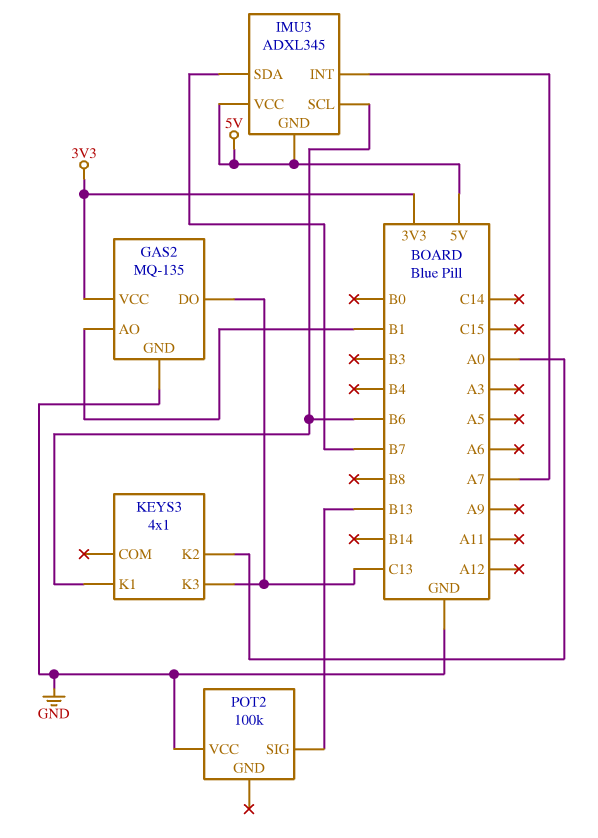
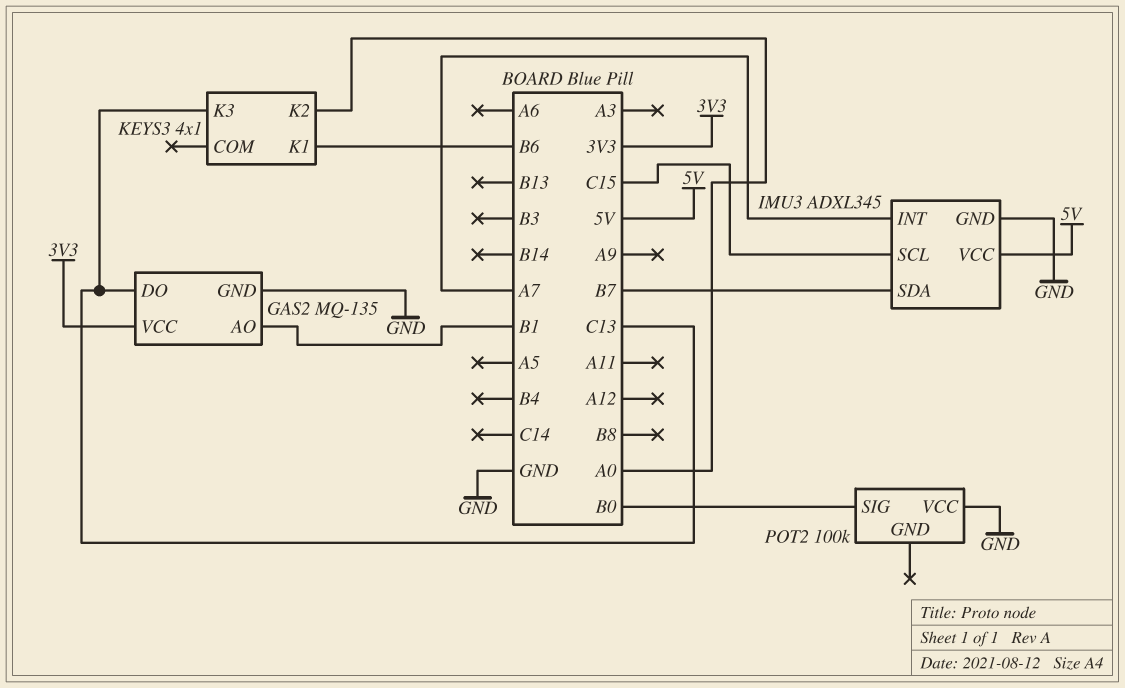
IMU3 pin GND: 5V -> GND
IMU3 pin SCL: B6 -> C15
POT2 pin SIG: B13 -> B0

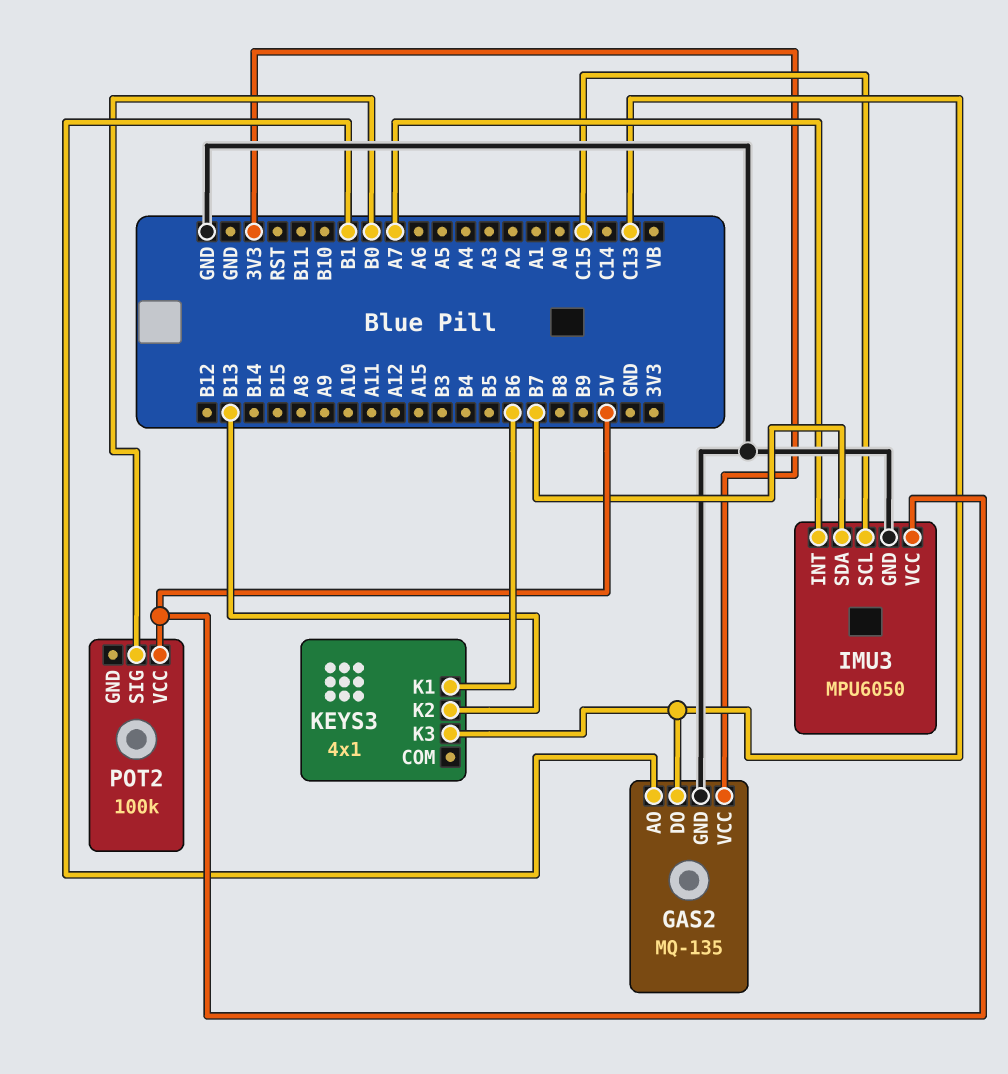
IMU3: ADXL345 -> MPU6050
KEYS3 pin K2: A0 -> B13
POT2 pin VCC: GND -> 5V

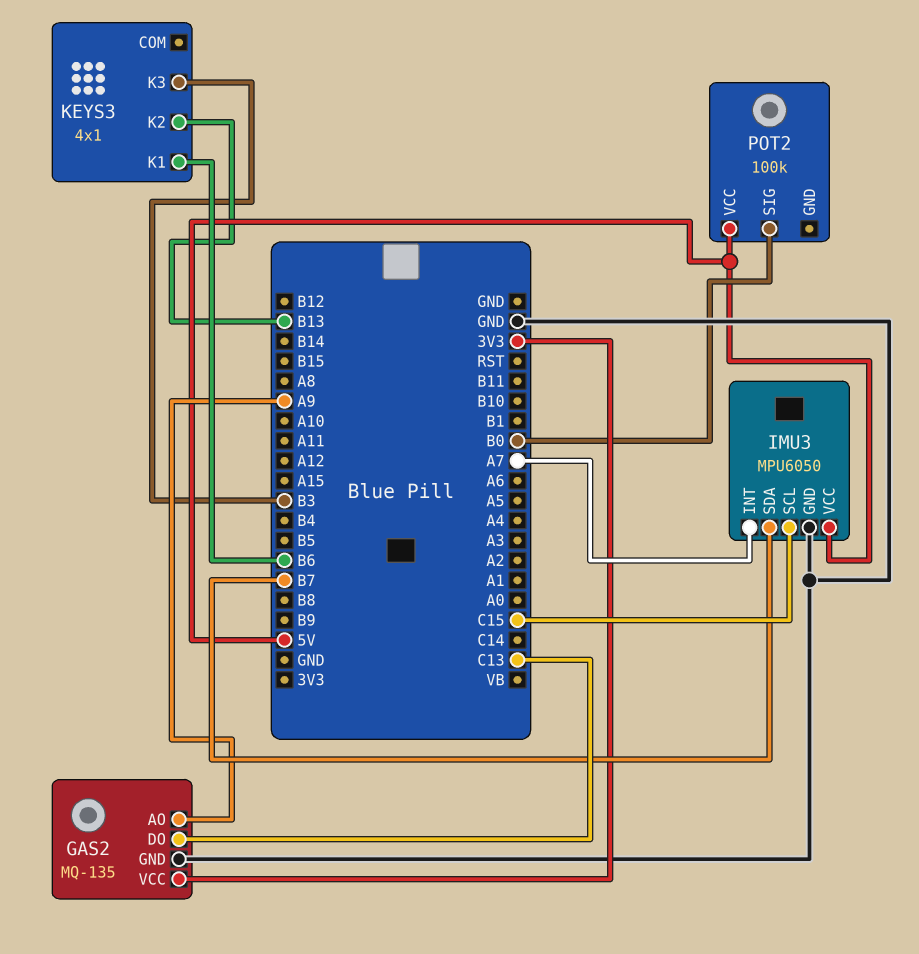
GAS2 pin AO: B1 -> A9
KEYS3 pin K3: C13 -> B3

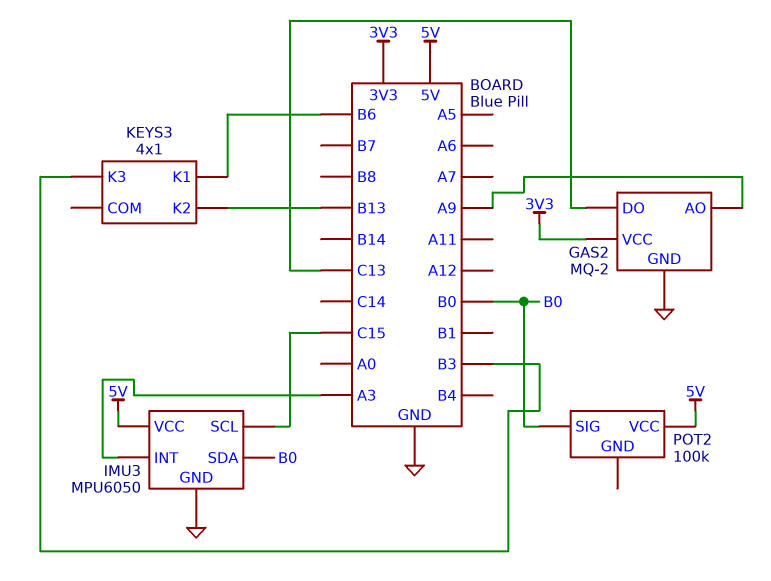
GAS2: MQ-135 -> MQ-2
IMU3 pin INT: A7 -> A3
IMU3 pin SDA: B7 -> B0

